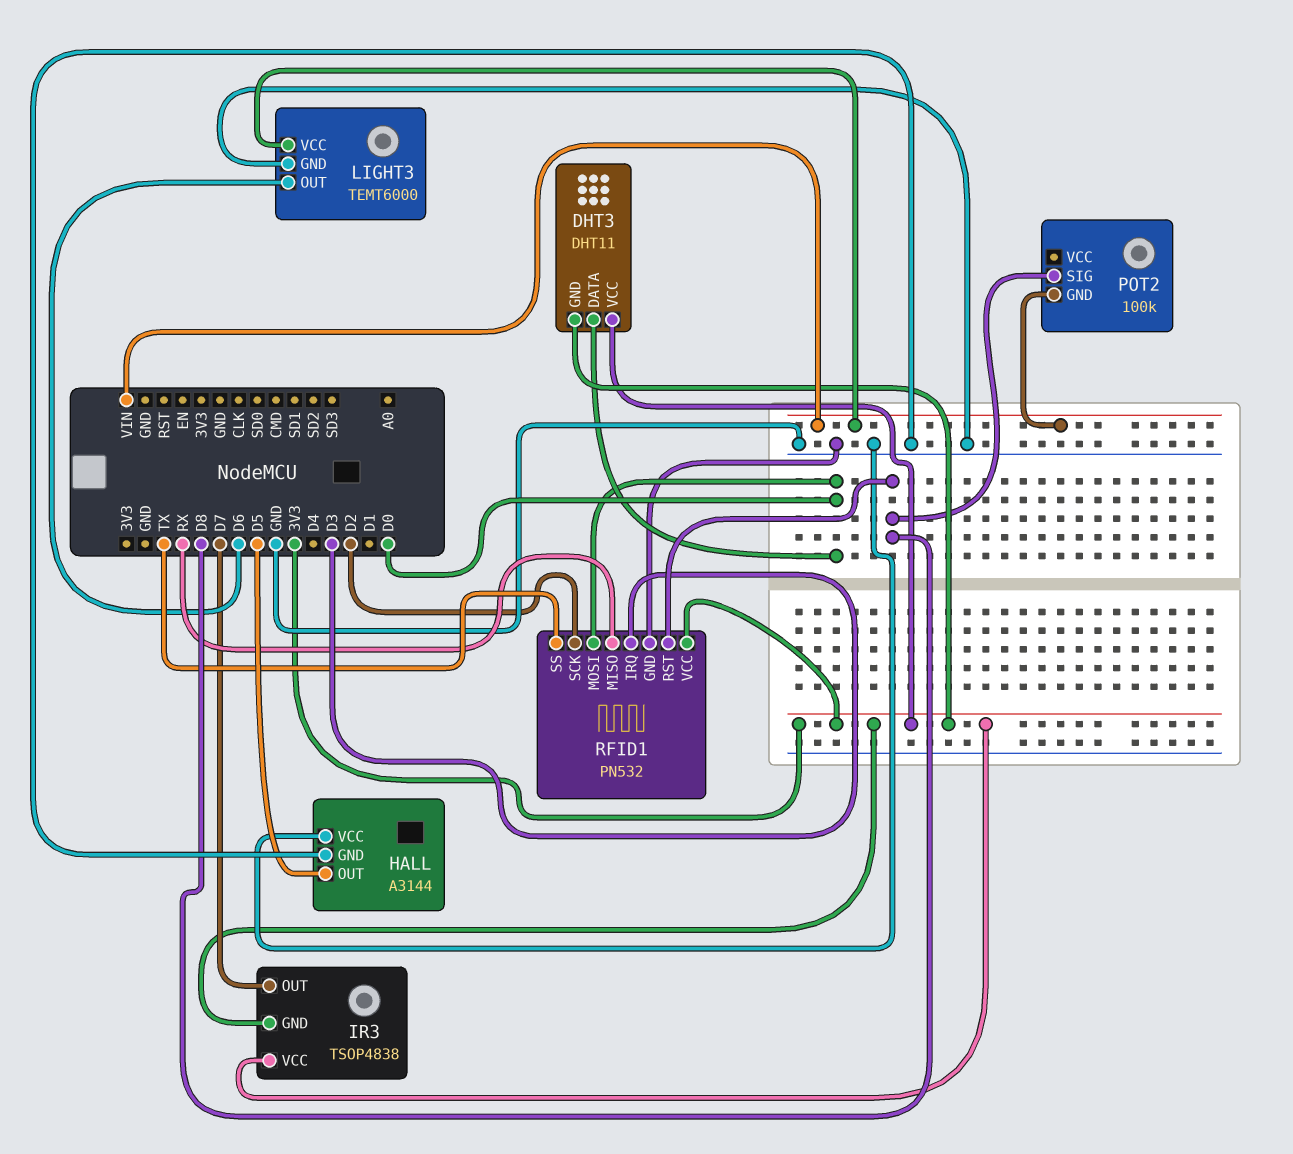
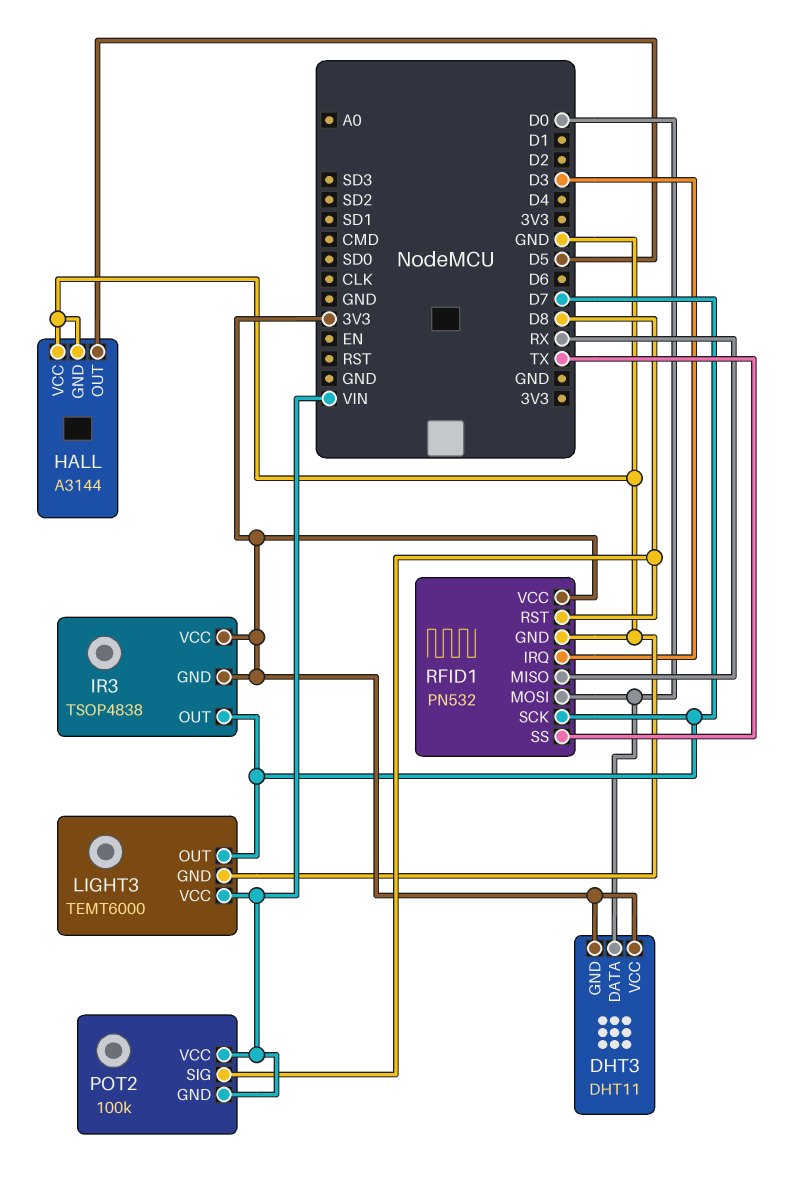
LIGHT3 pin OUT: D6 -> D7
POT2 pin VCC: none -> VIN
RFID1 pin SCK: D2 -> D7

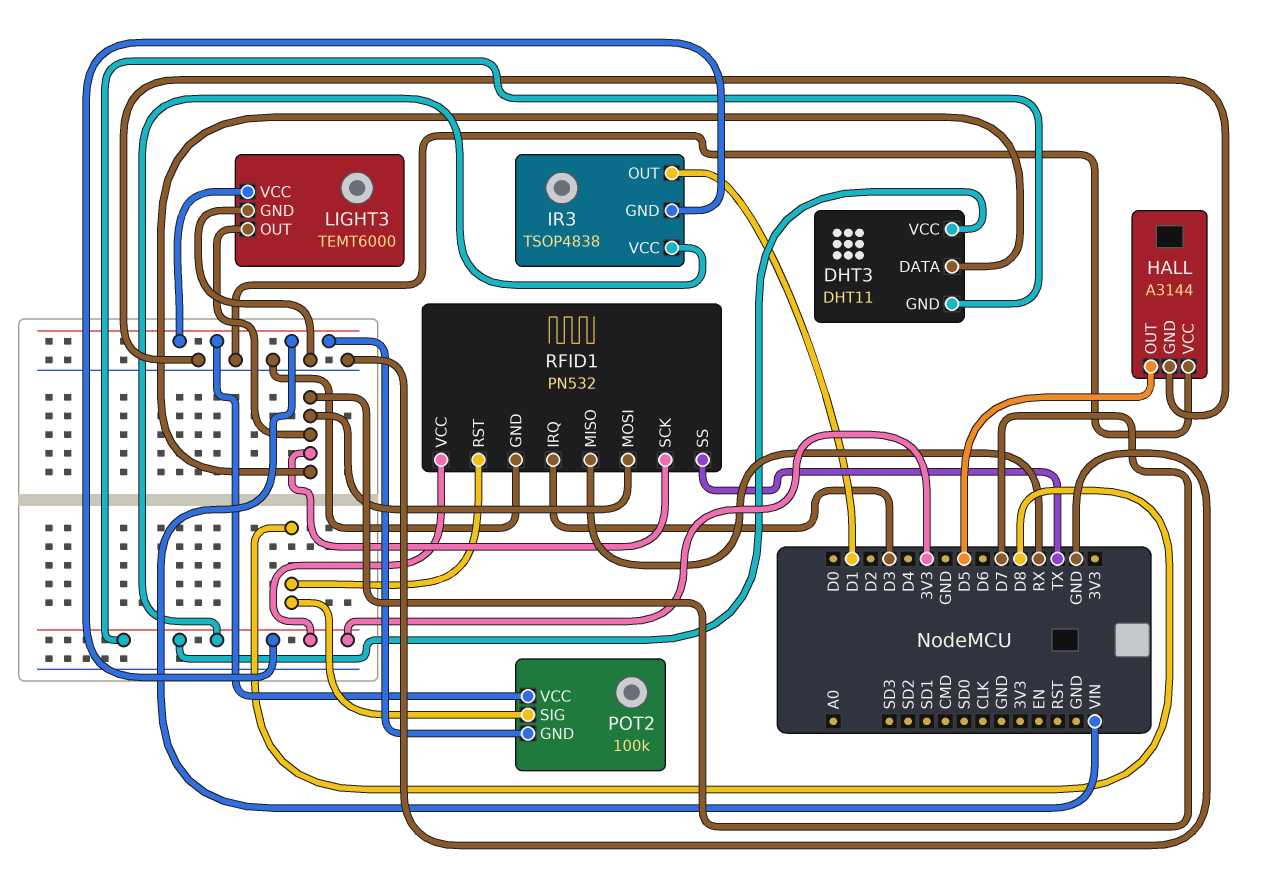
DHT3 pin DATA: D0 -> D7
IR3 pin OUT: D7 -> D1
RFID1 pin MOSI: D0 -> D7

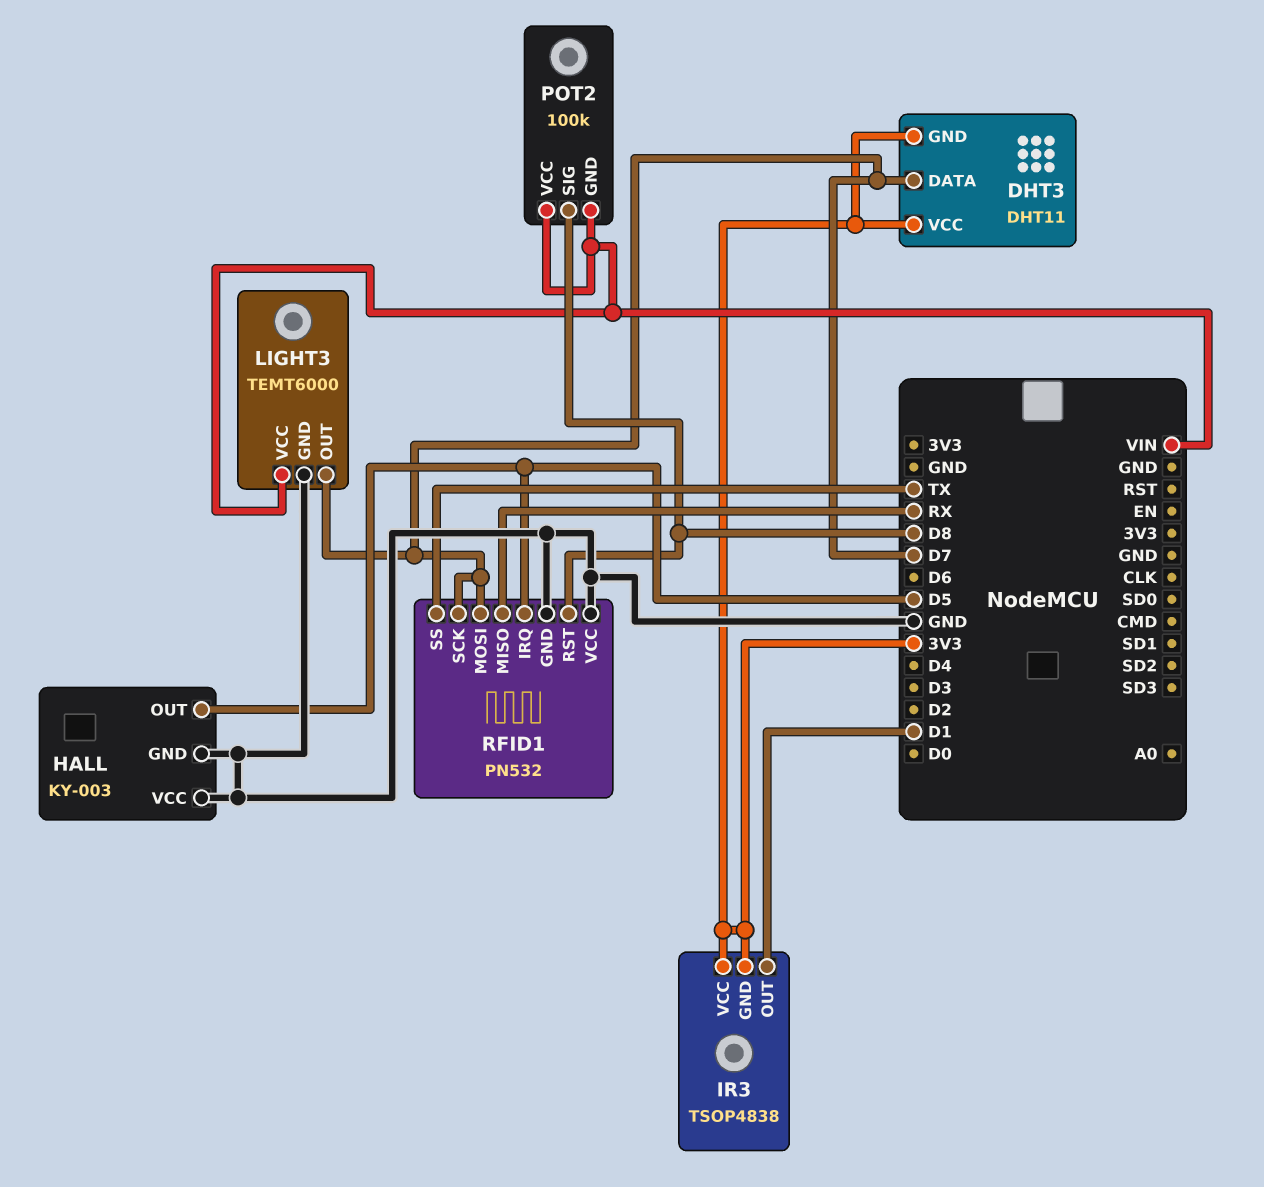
HALL: A3144 -> KY-003
RFID1 pin IRQ: D3 -> D5
RFID1 pin VCC: 3V3 -> GND

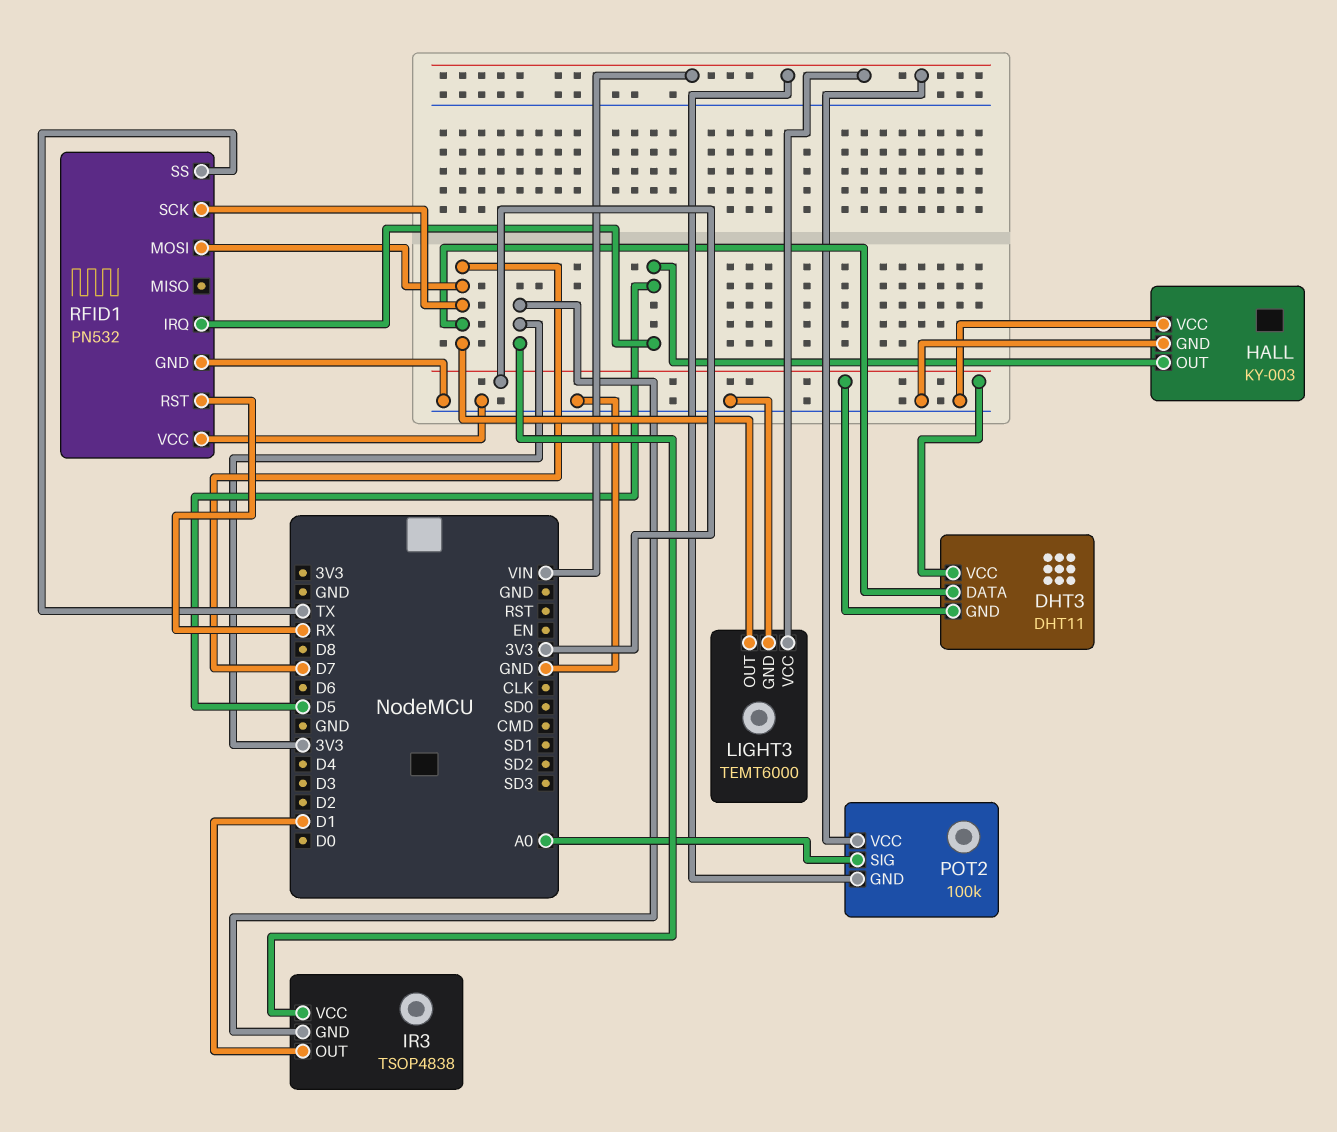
POT2 pin SIG: D8 -> A0
RFID1 pin MISO: RX -> none
RFID1 pin RST: D8 -> RX

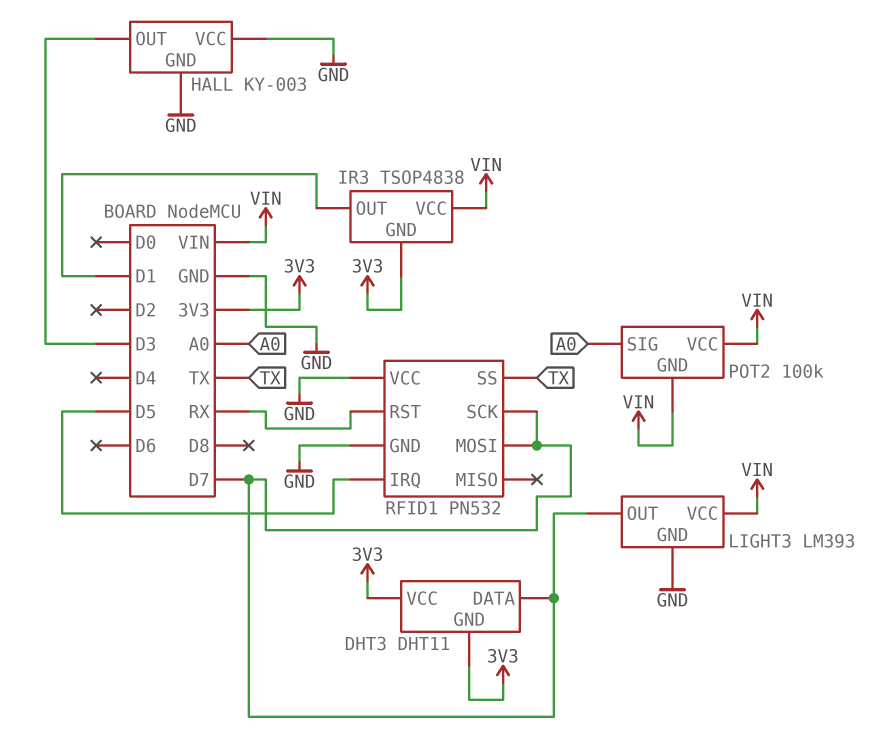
HALL pin OUT: D5 -> D3
IR3 pin VCC: 3V3 -> VIN
LIGHT3: TEMT6000 -> LM393

